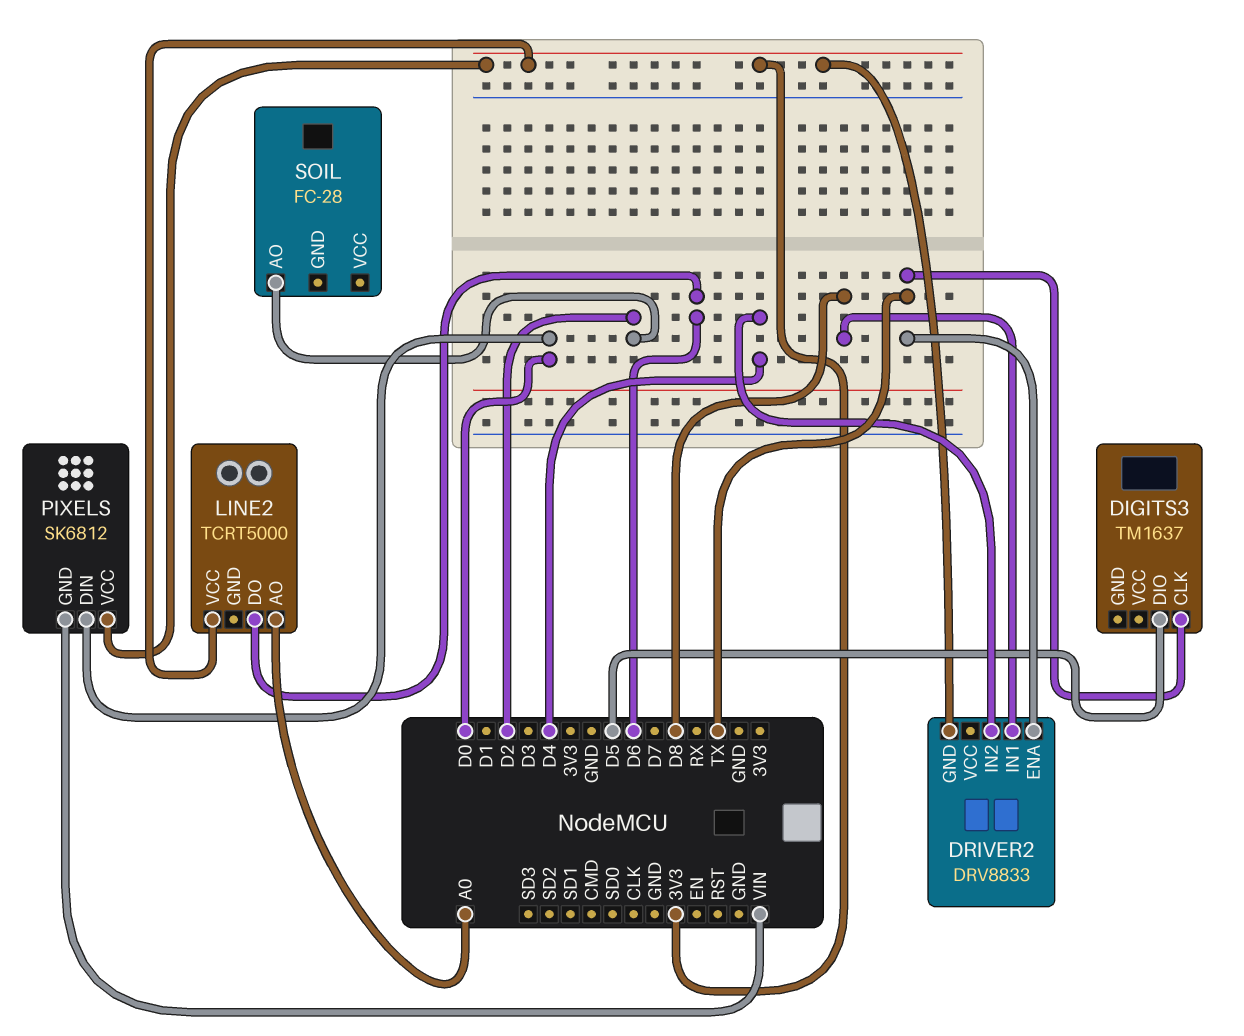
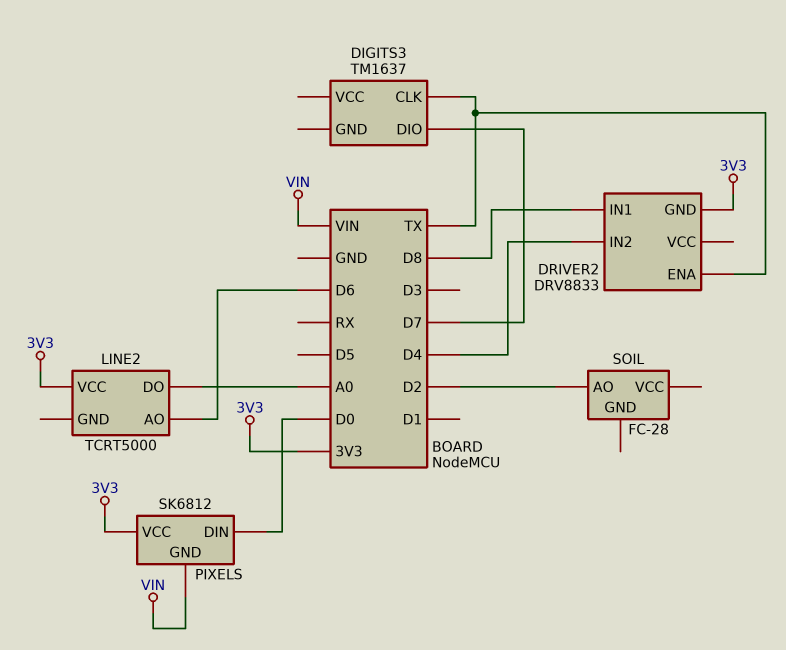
DIGITS3 pin DIO: D5 -> D7
LINE2 pin AO: A0 -> D6
LINE2 pin DO: D6 -> A0

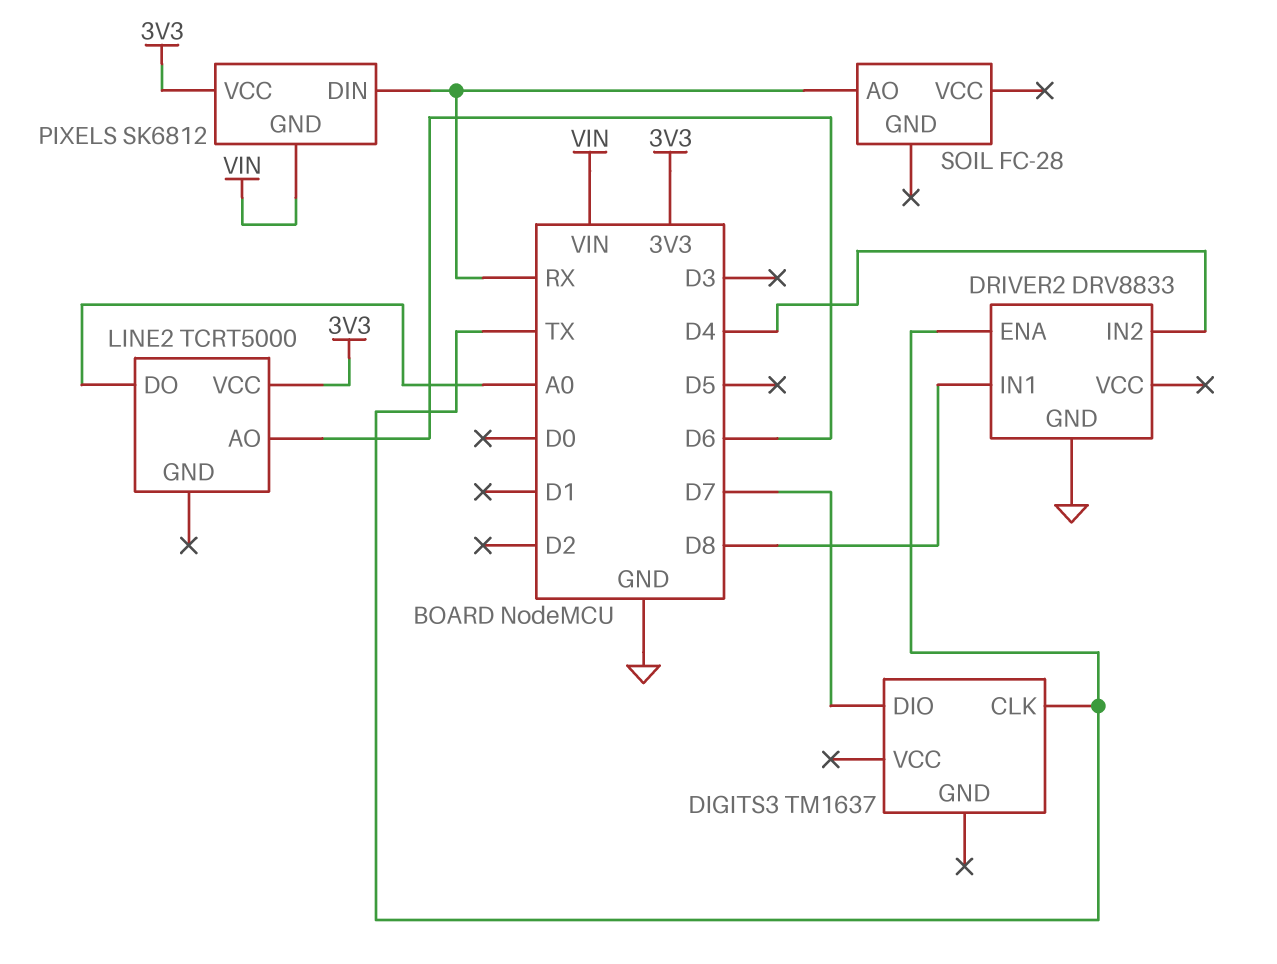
DRIVER2 pin GND: 3V3 -> GND
PIXELS pin DIN: D0 -> RX
SOIL pin AO: D2 -> RX

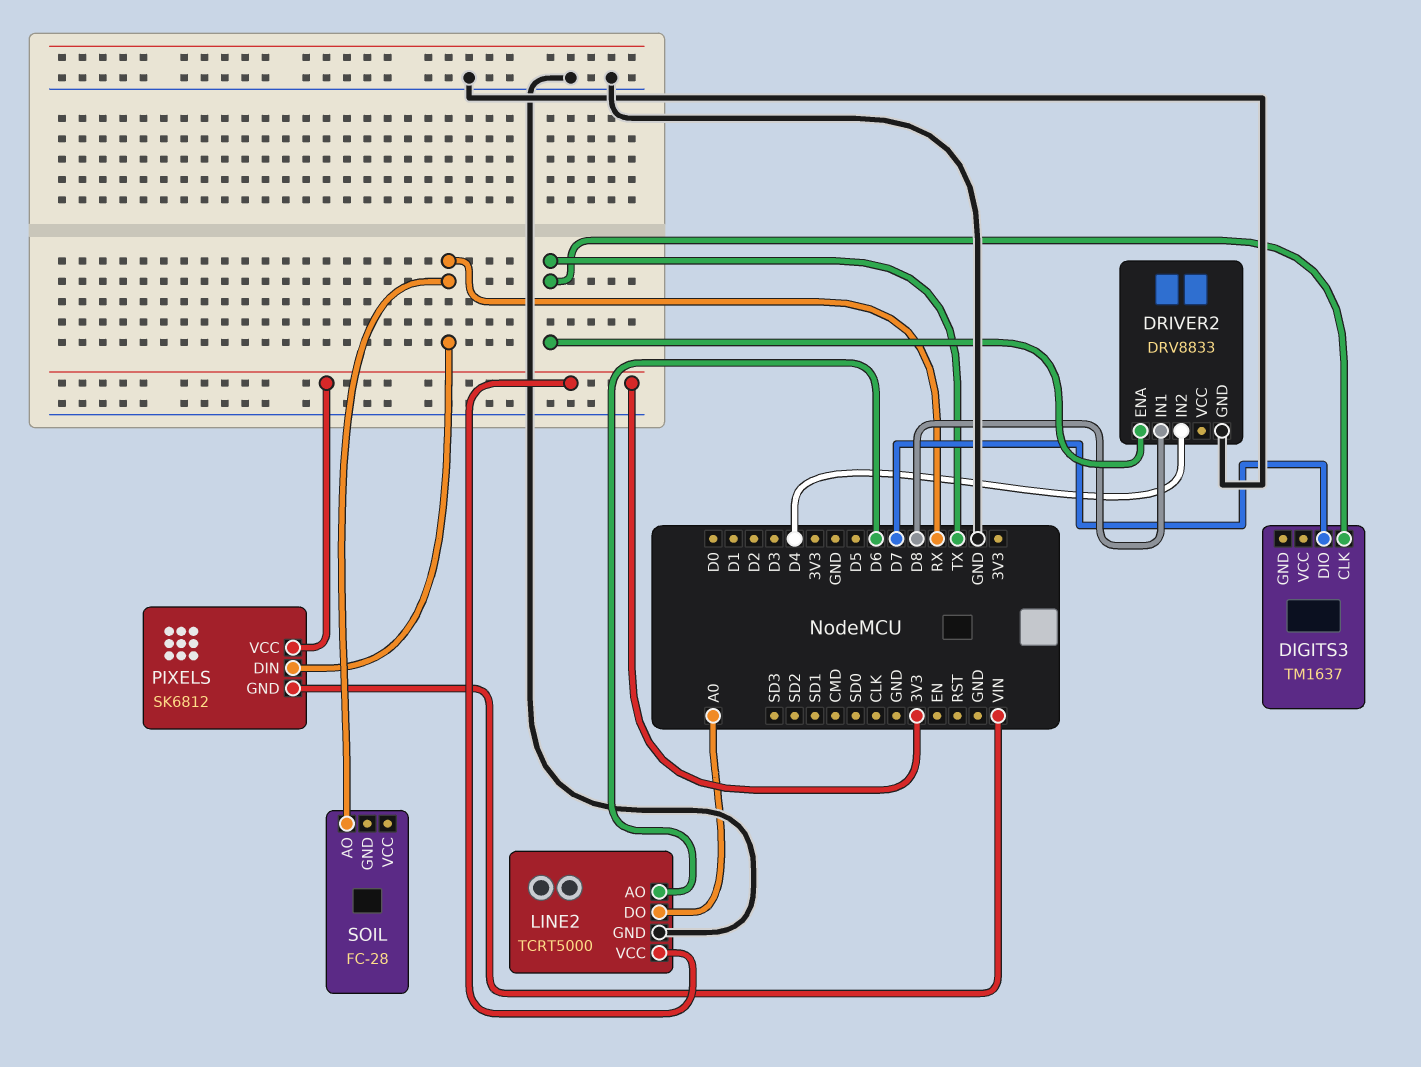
LINE2 pin GND: none -> GND

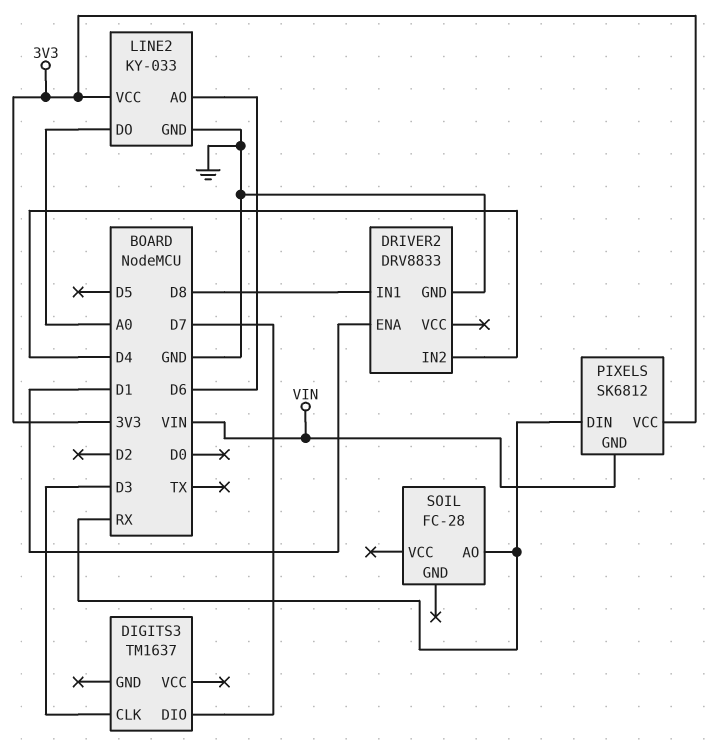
DIGITS3 pin CLK: TX -> D3
DRIVER2 pin ENA: TX -> D1
LINE2: TCRT5000 -> KY-033

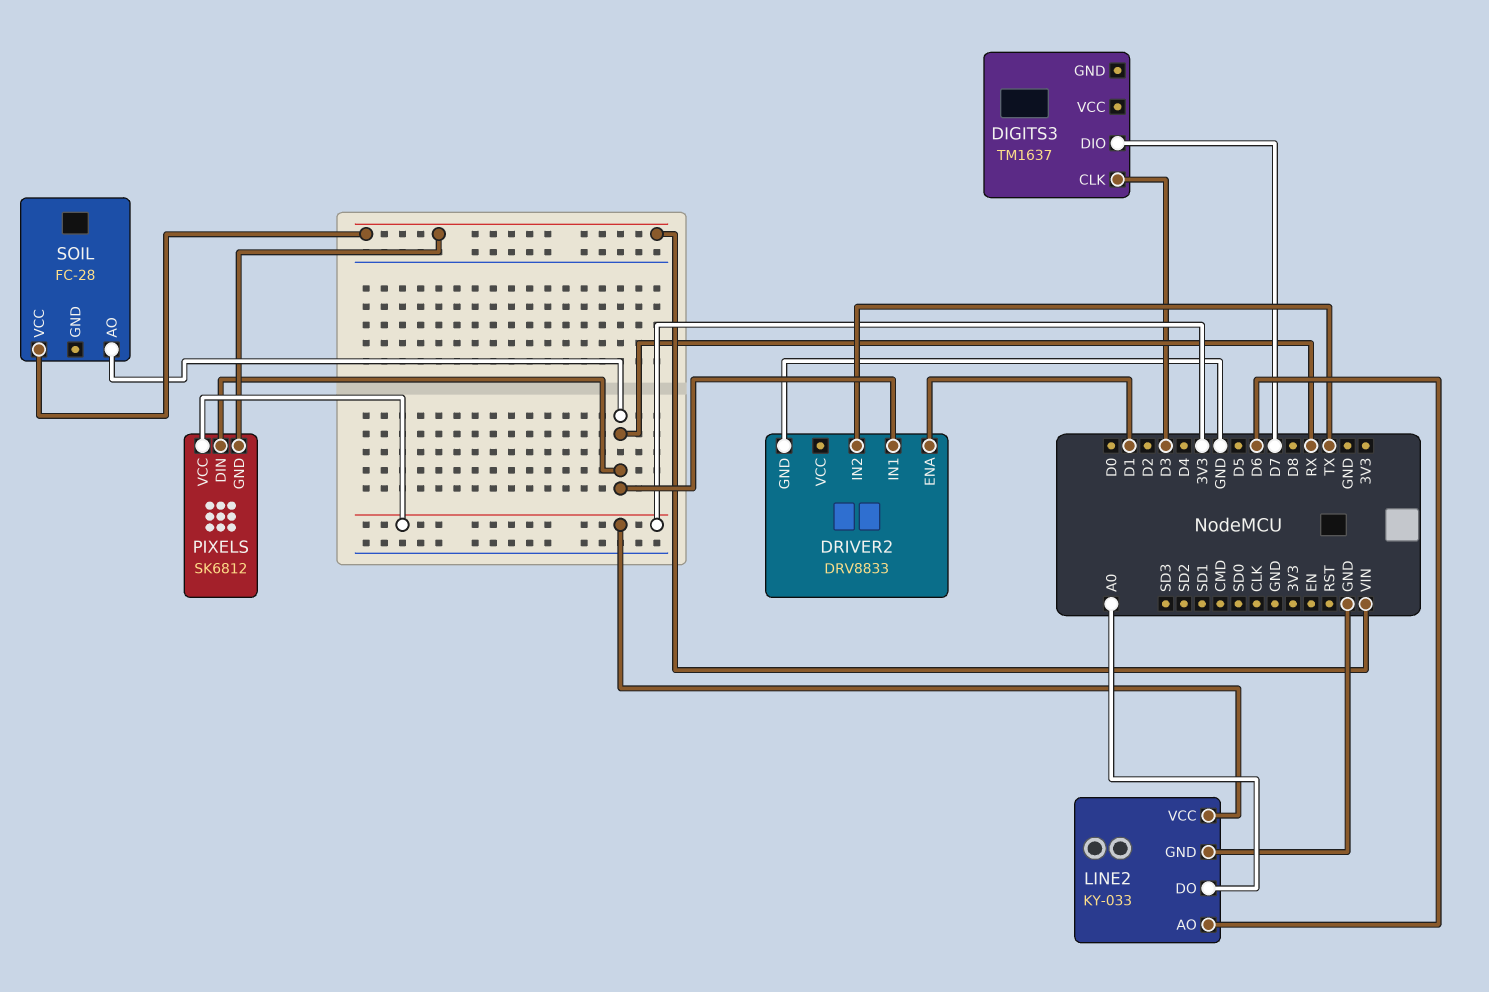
DRIVER2 pin IN1: D8 -> RX
DRIVER2 pin IN2: D4 -> TX
SOIL pin VCC: none -> VIN

